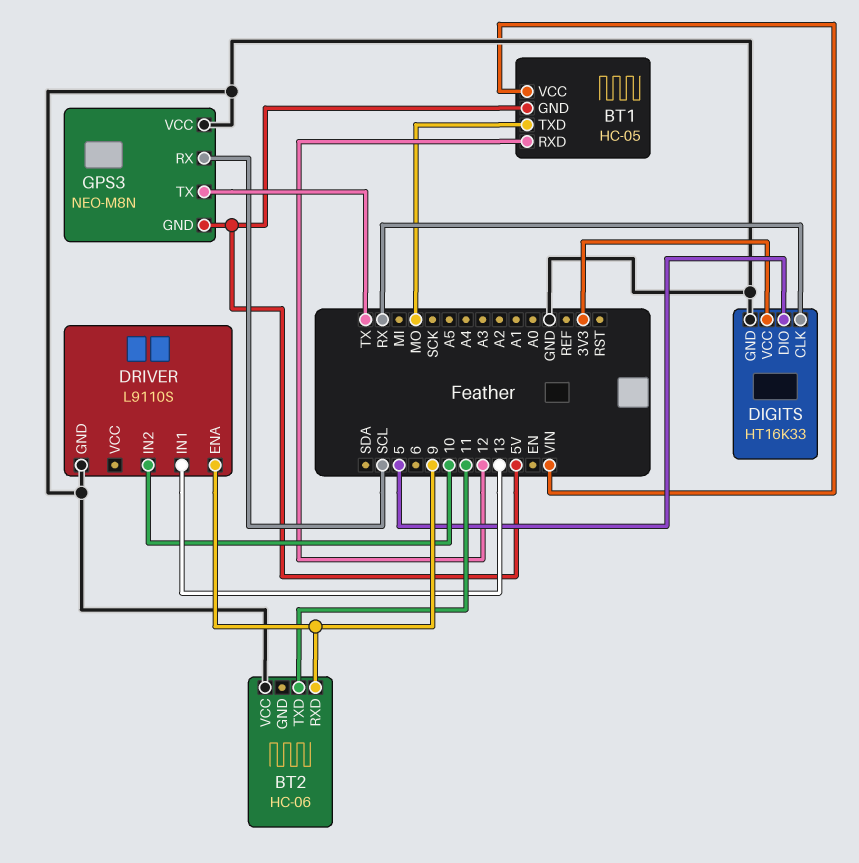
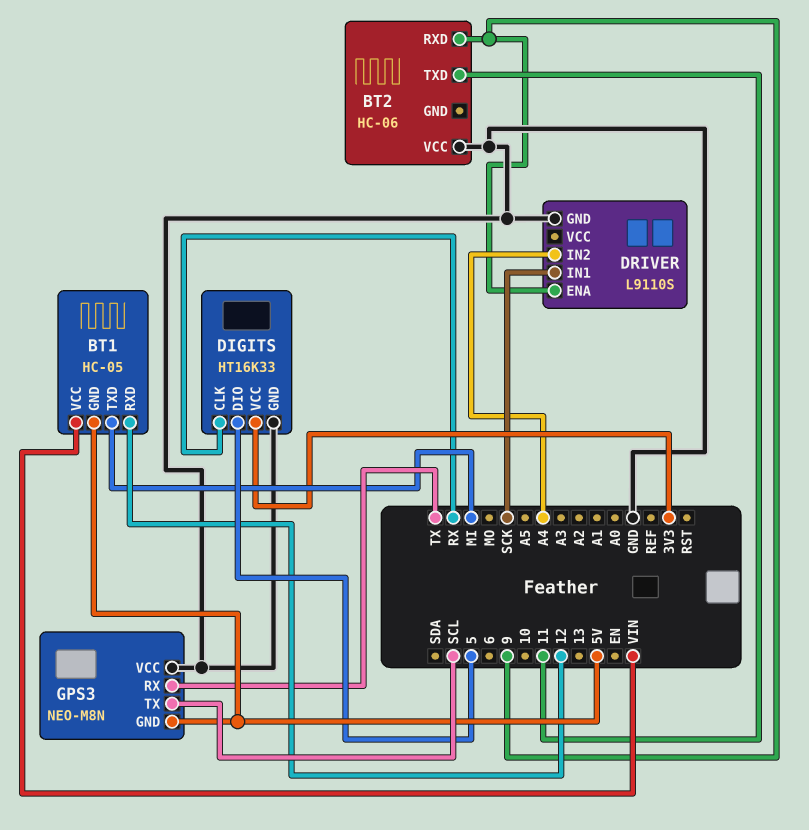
BT1 pin TXD: MO -> MI
DRIVER pin IN1: 13 -> SCK
DRIVER pin IN2: 10 -> A4
GPS3 pin RX: SCL -> TX
GPS3 pin TX: TX -> SCL

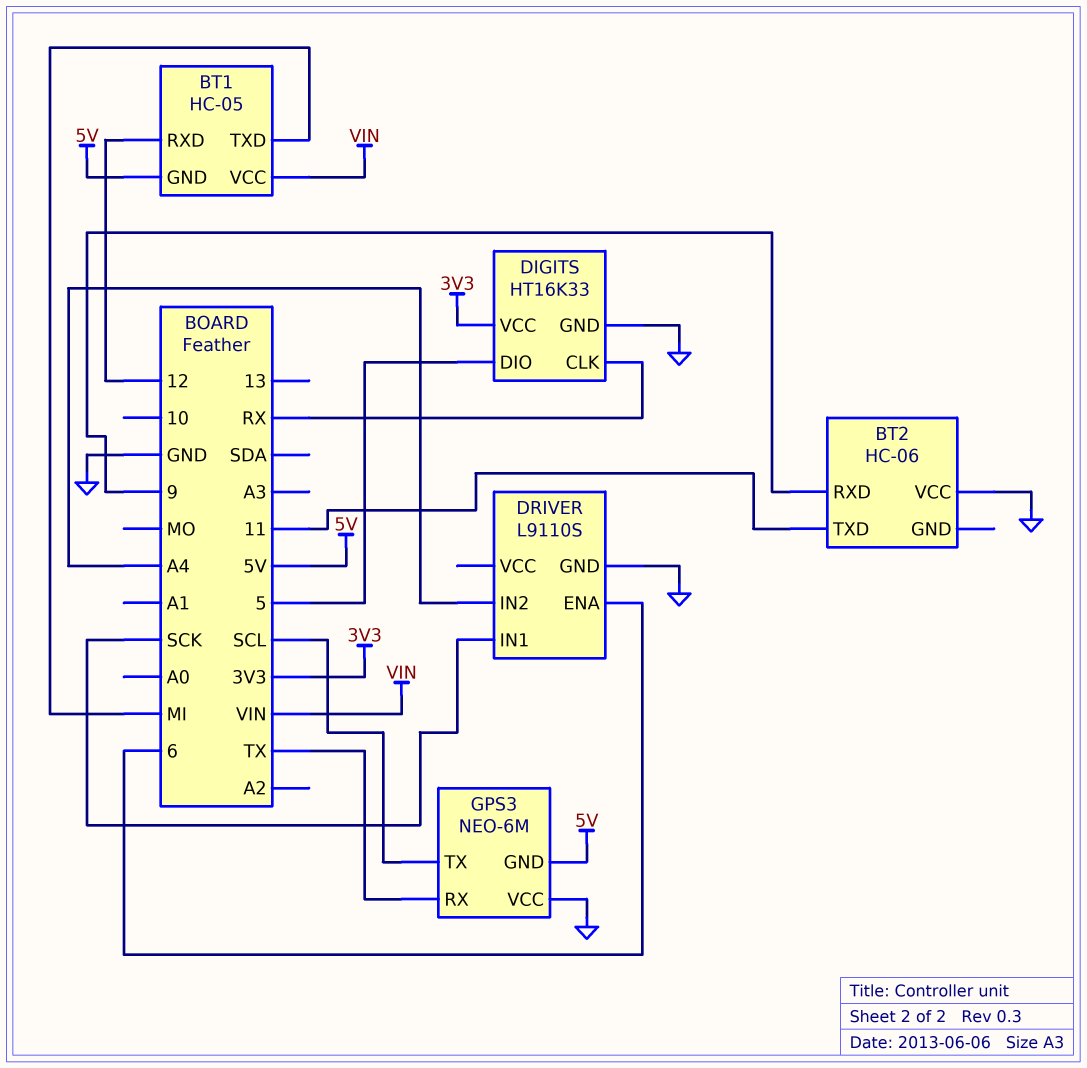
DRIVER pin ENA: 9 -> 6
GPS3: NEO-M8N -> NEO-6M

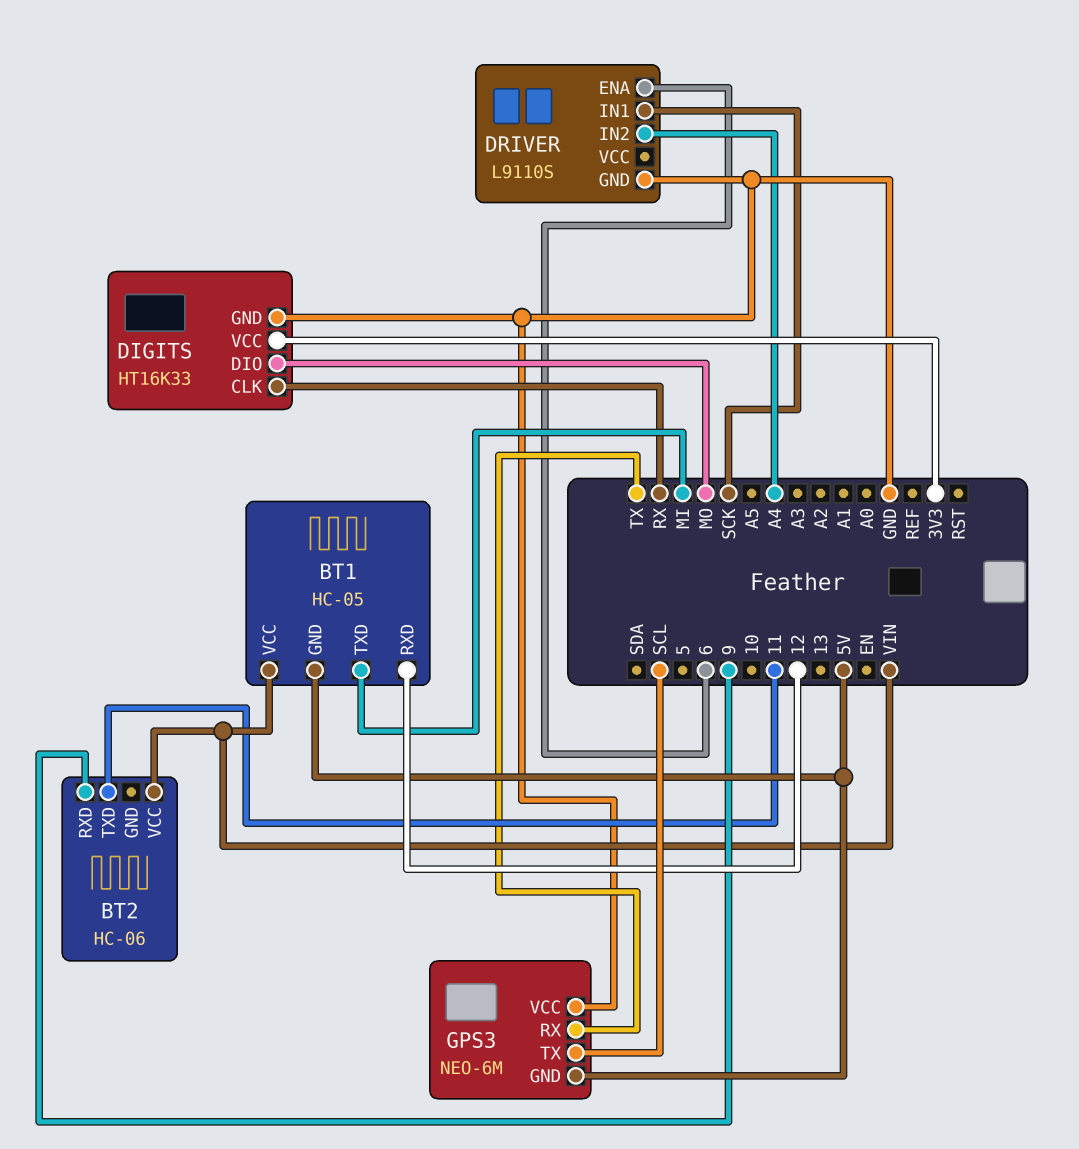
BT2 pin VCC: GND -> VIN
DIGITS pin DIO: 5 -> MO

